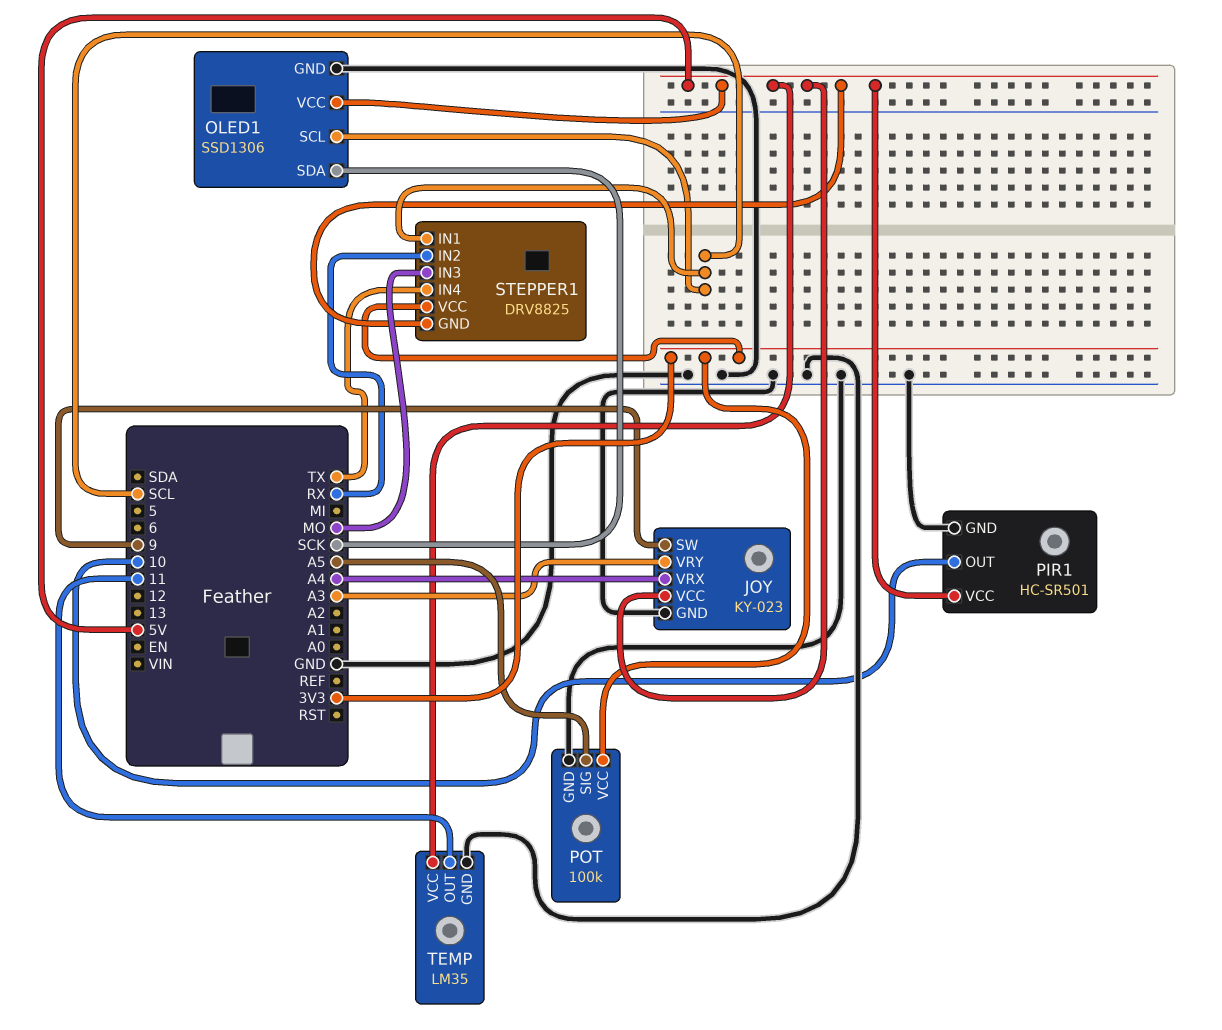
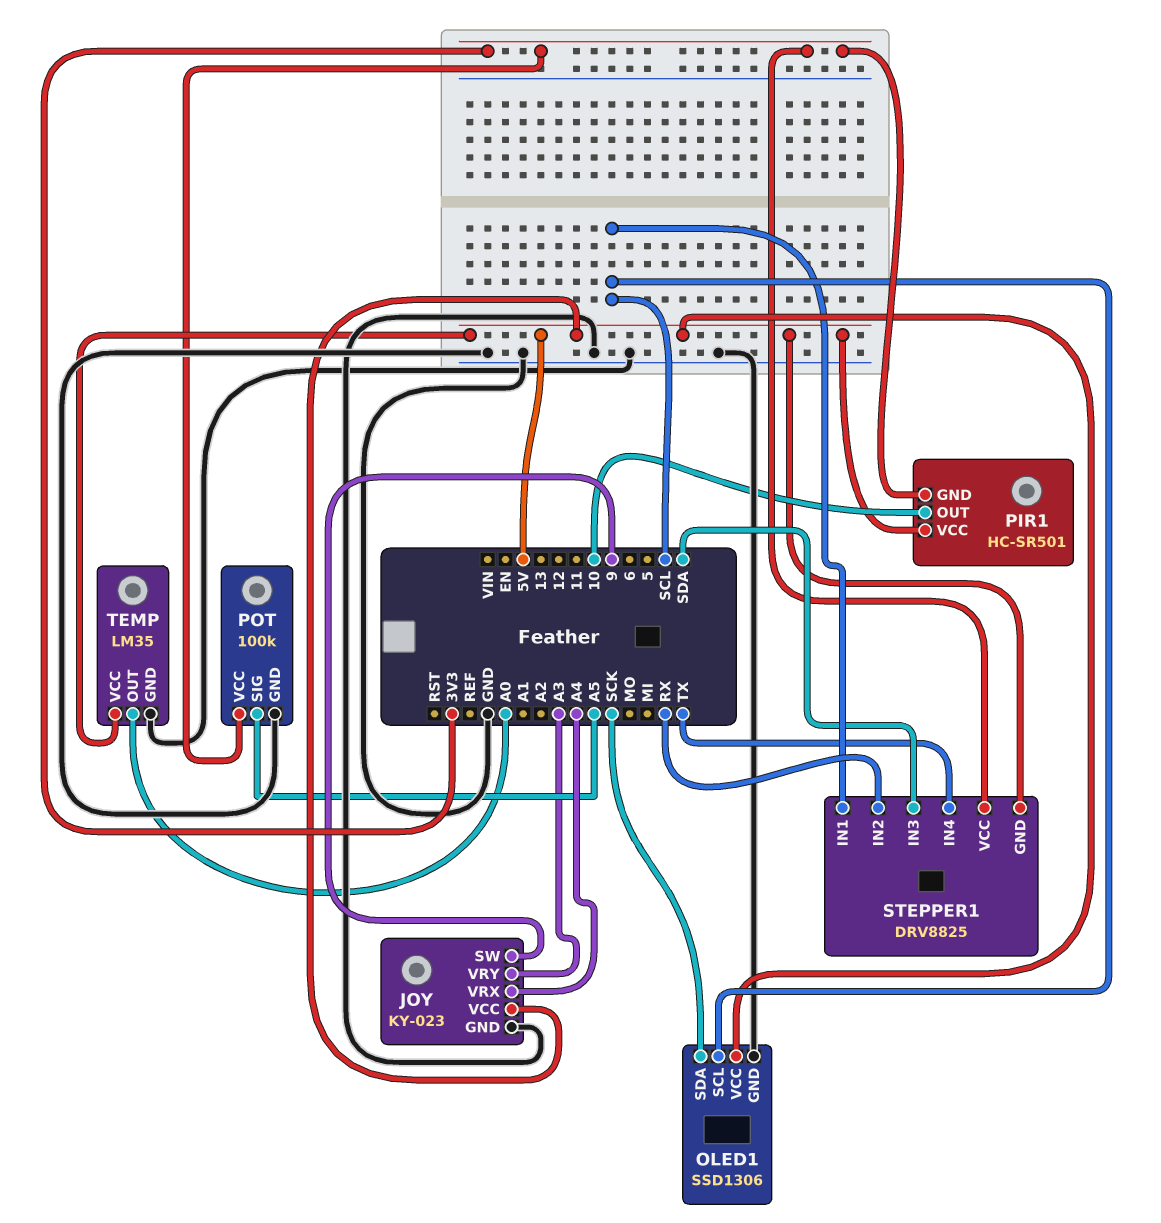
PIR1 pin GND: GND -> 3V3
STEPPER1 pin IN3: MO -> SDA
TEMP pin OUT: 11 -> A0

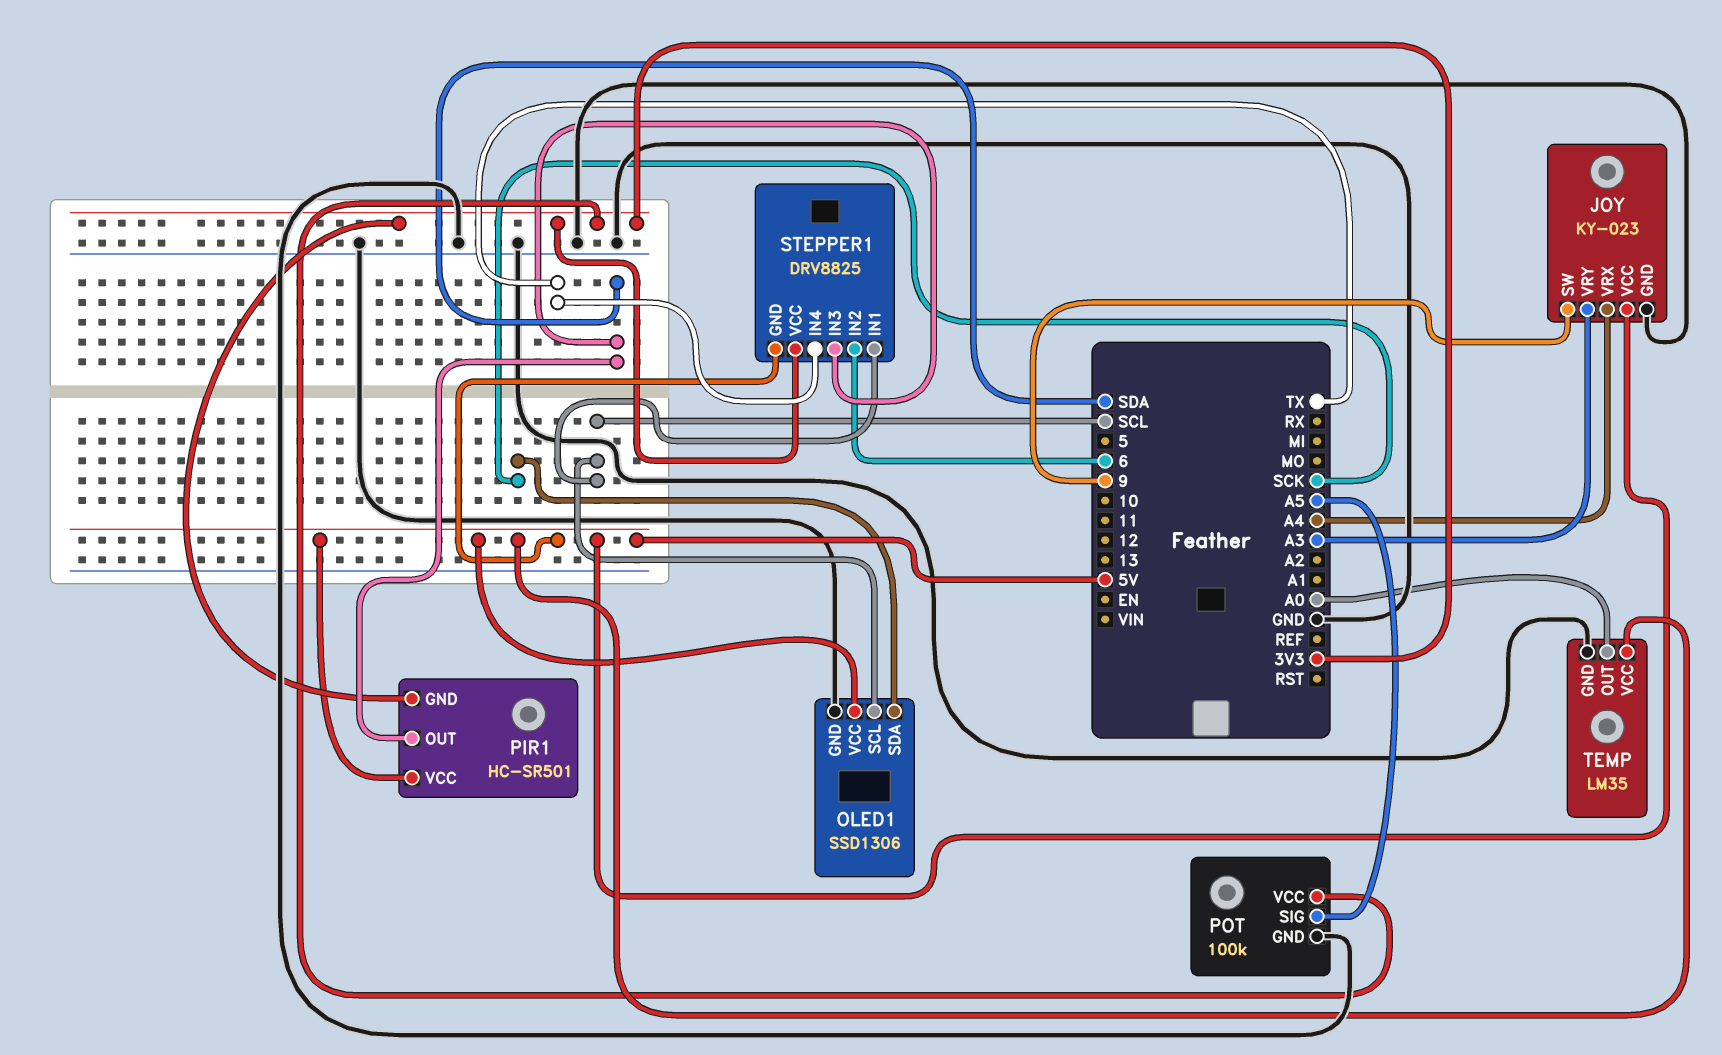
PIR1 pin OUT: 10 -> SDA
STEPPER1 pin IN2: RX -> 6

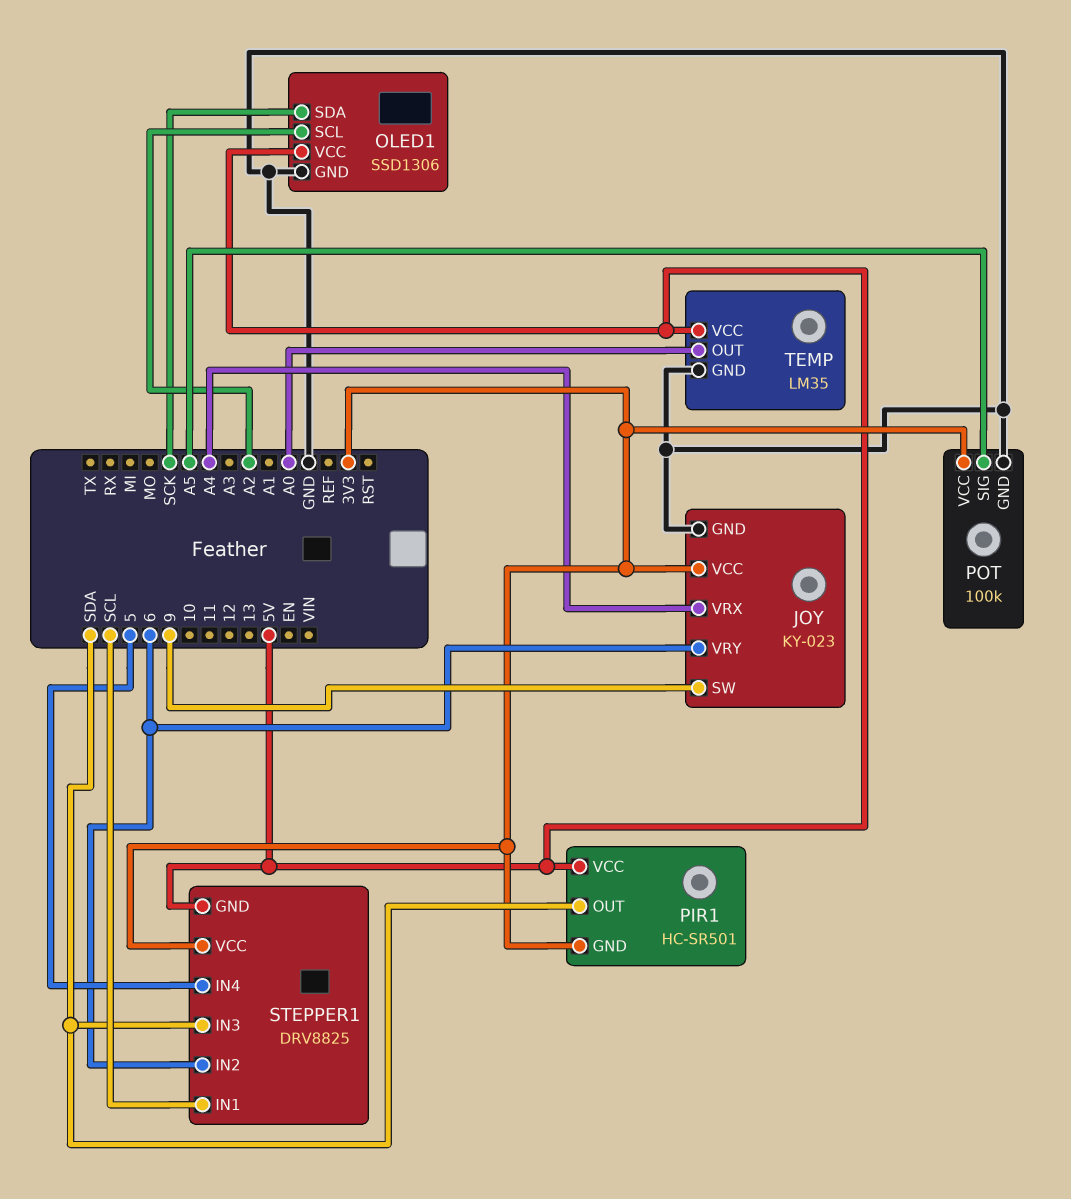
JOY pin VCC: 5V -> 3V3
JOY pin VRY: A3 -> 6
OLED1 pin SCL: SCL -> A2
STEPPER1 pin IN4: TX -> 5

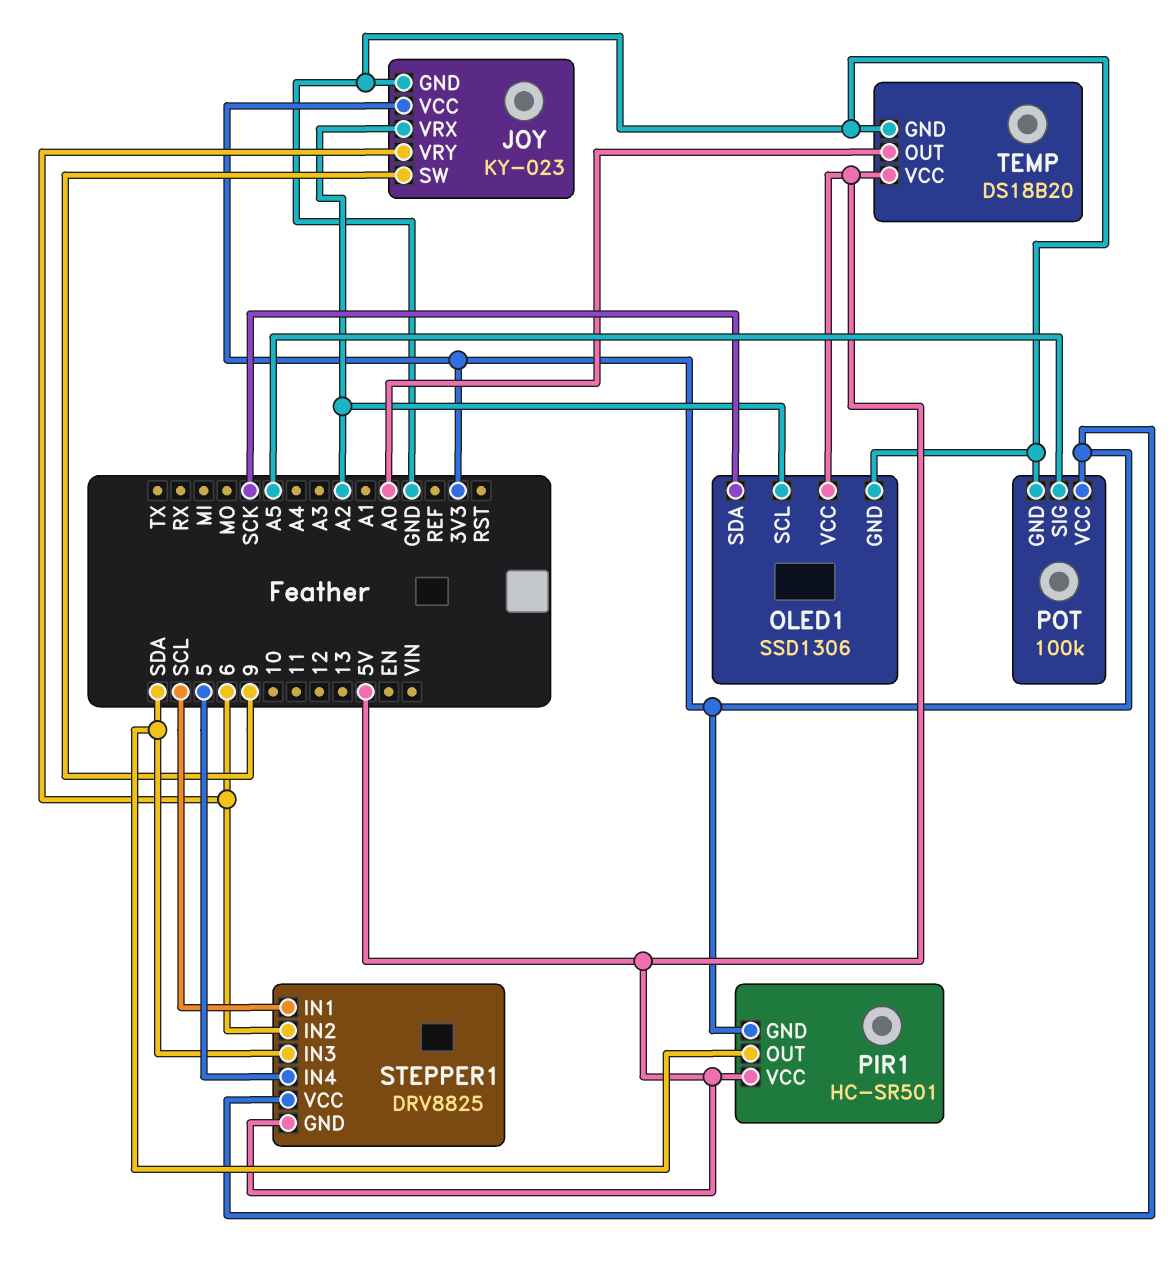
JOY pin VRX: A4 -> A2
TEMP: LM35 -> DS18B20

